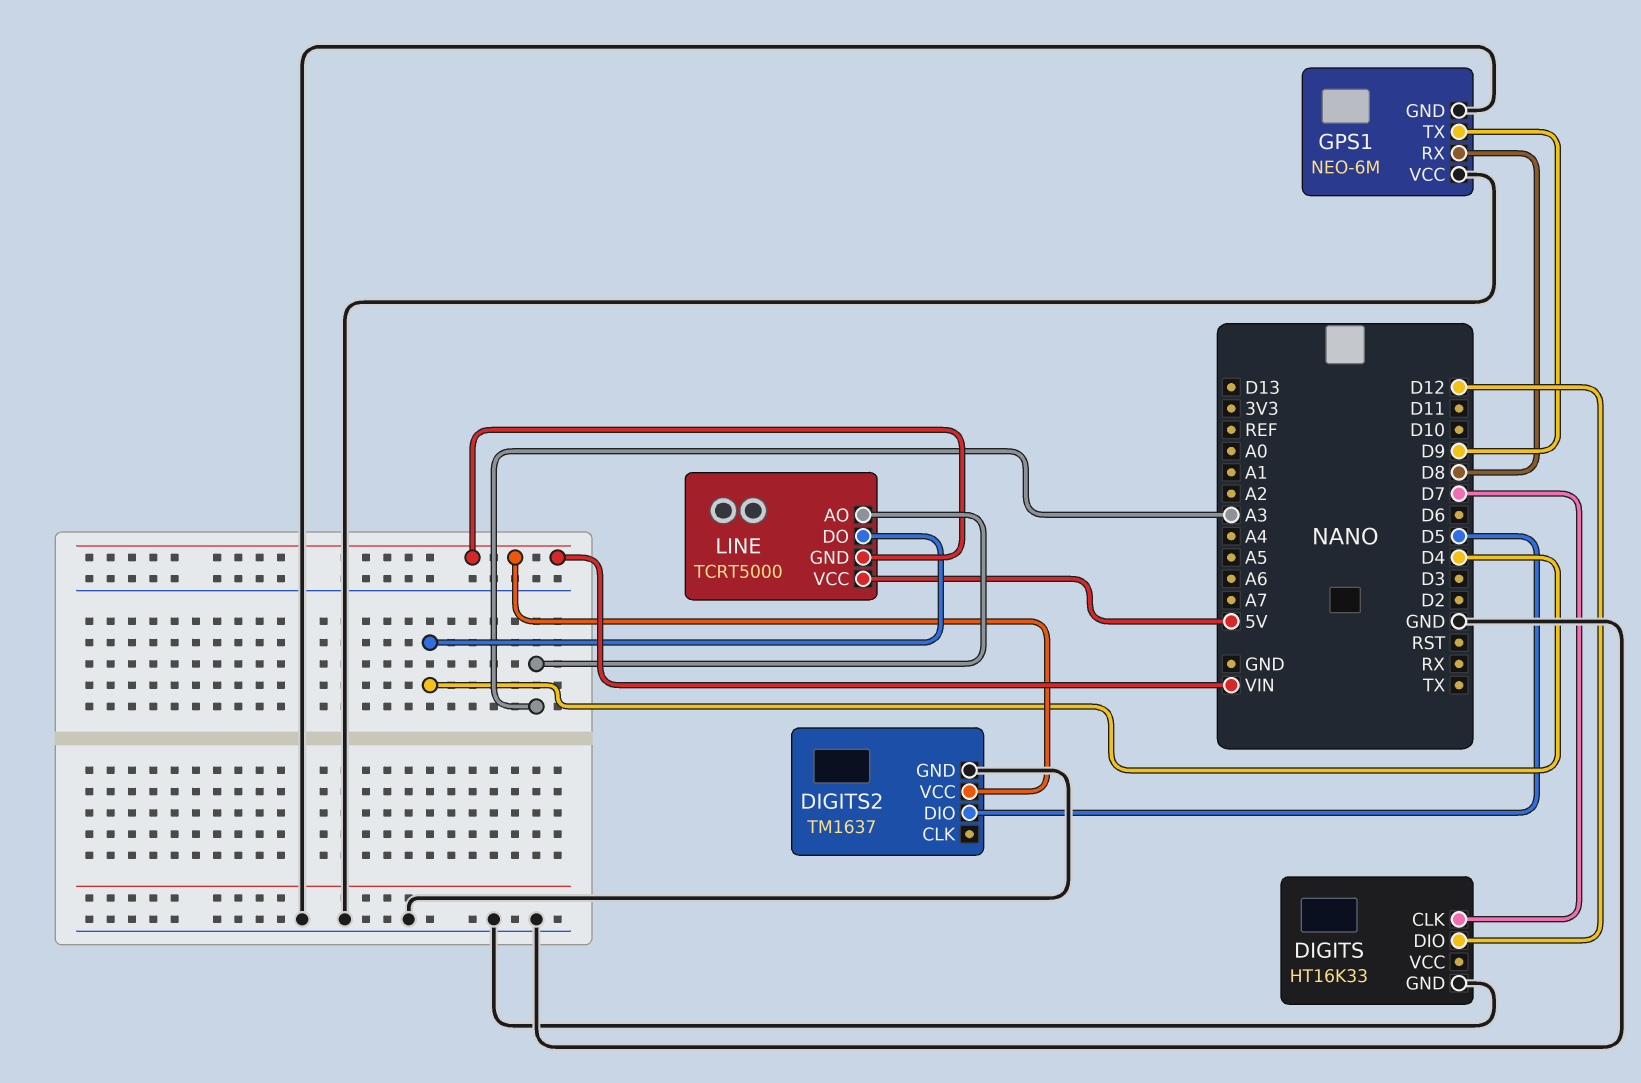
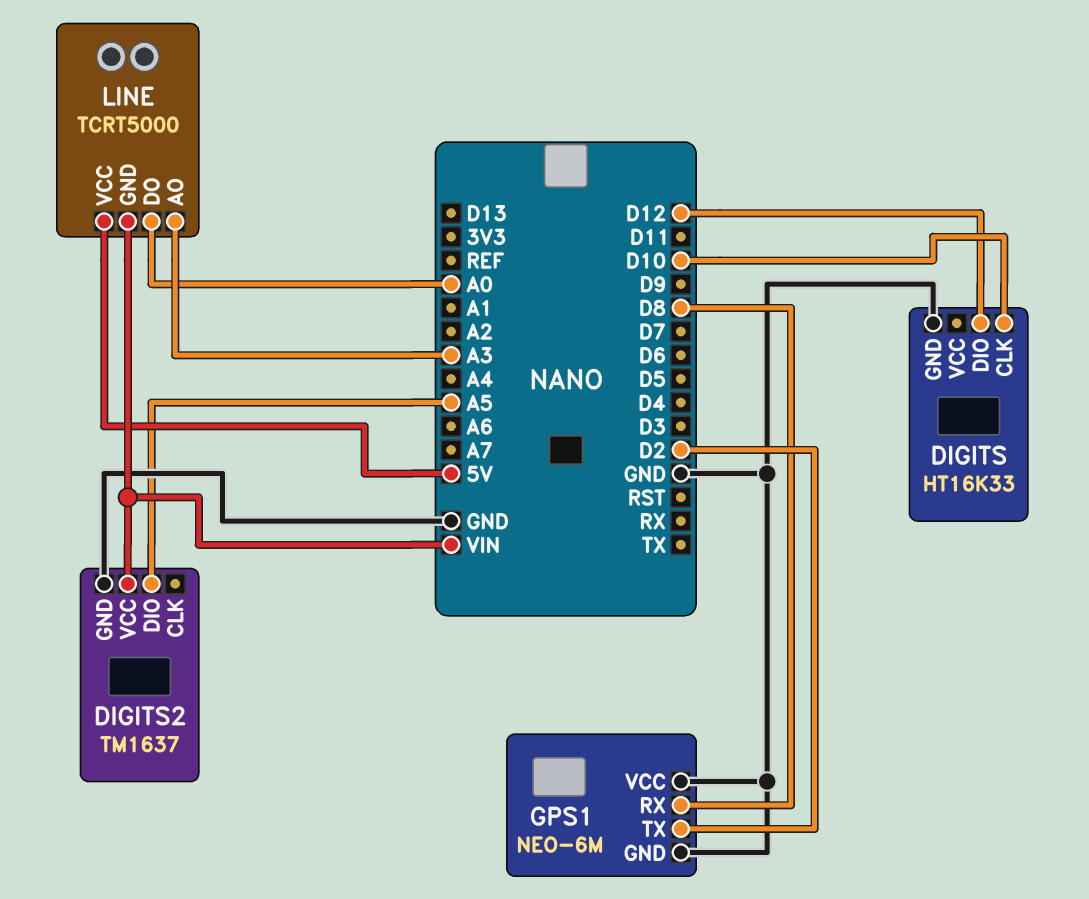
DIGITS pin CLK: D7 -> D10
DIGITS2 pin DIO: D5 -> A5
GPS1 pin TX: D9 -> D2
LINE pin DO: D4 -> A0

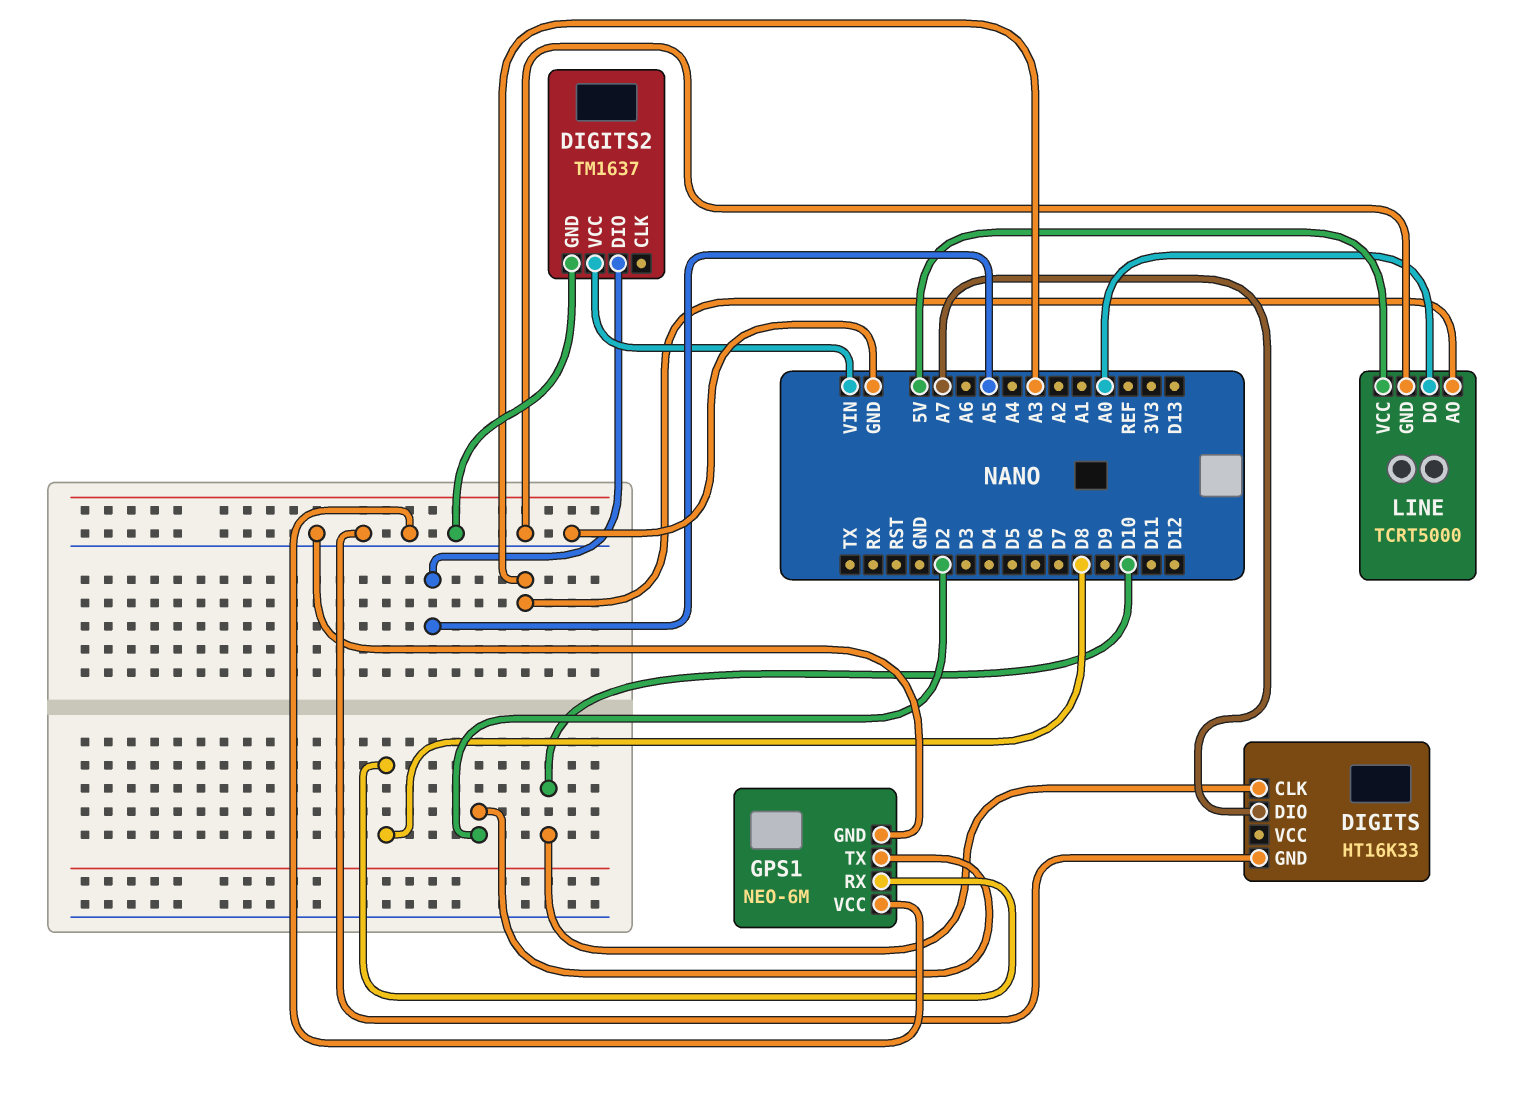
DIGITS pin DIO: D12 -> A7
LINE pin GND: VIN -> GND

